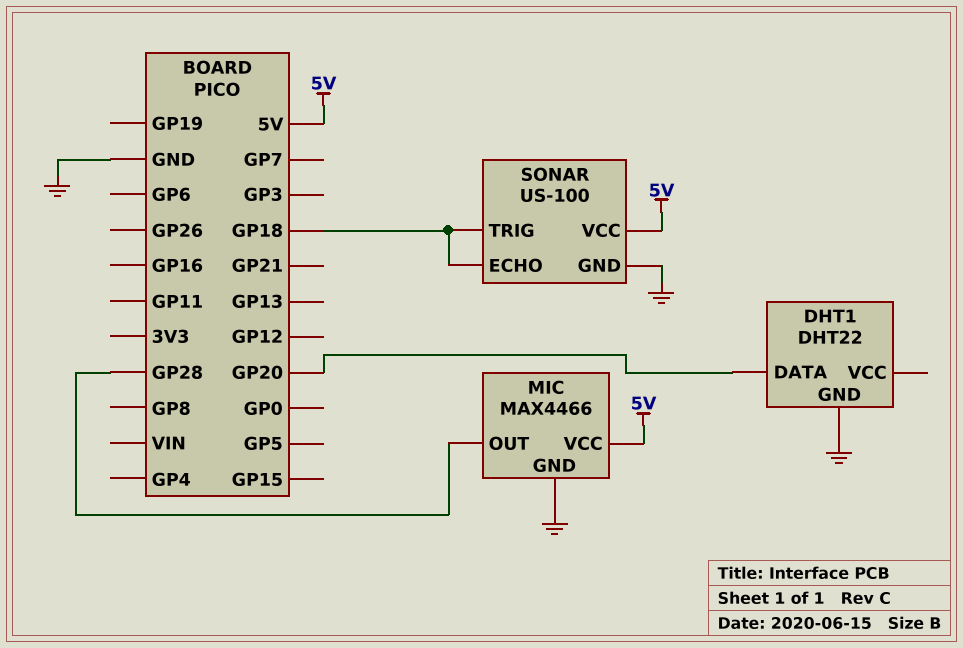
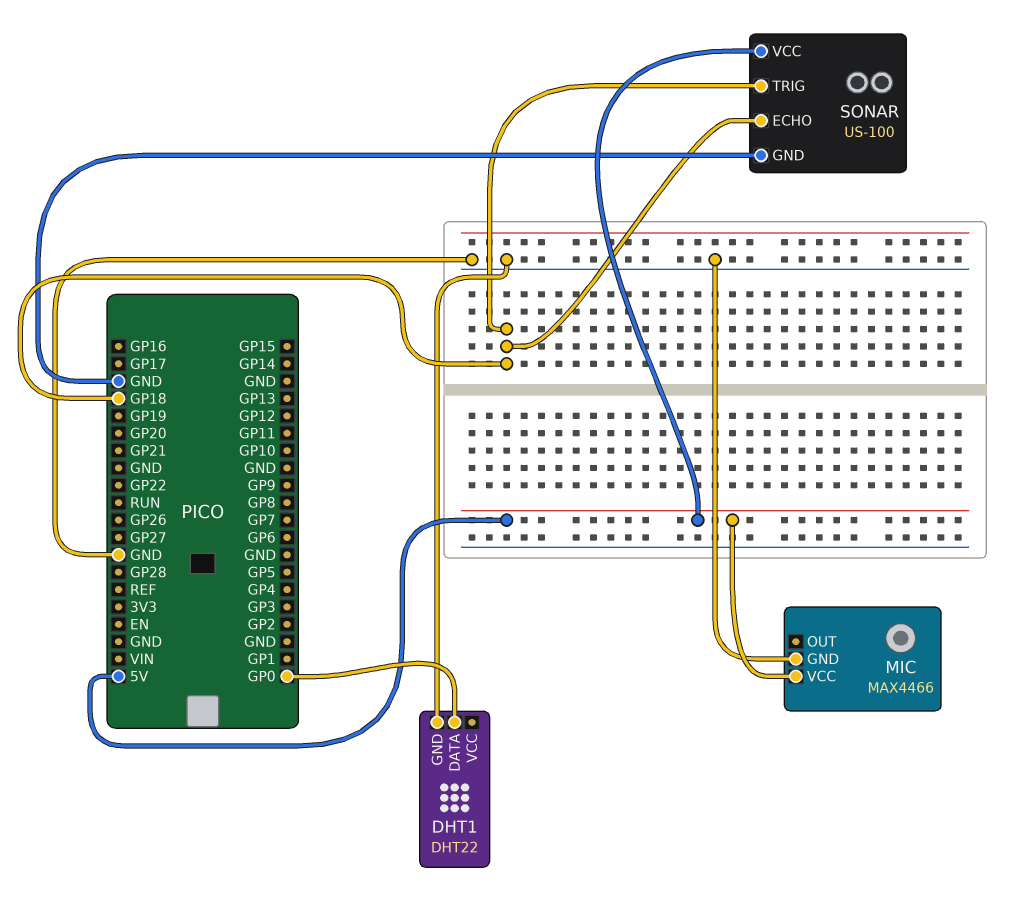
DHT1 pin DATA: GP20 -> GP0
MIC pin OUT: GP28 -> none

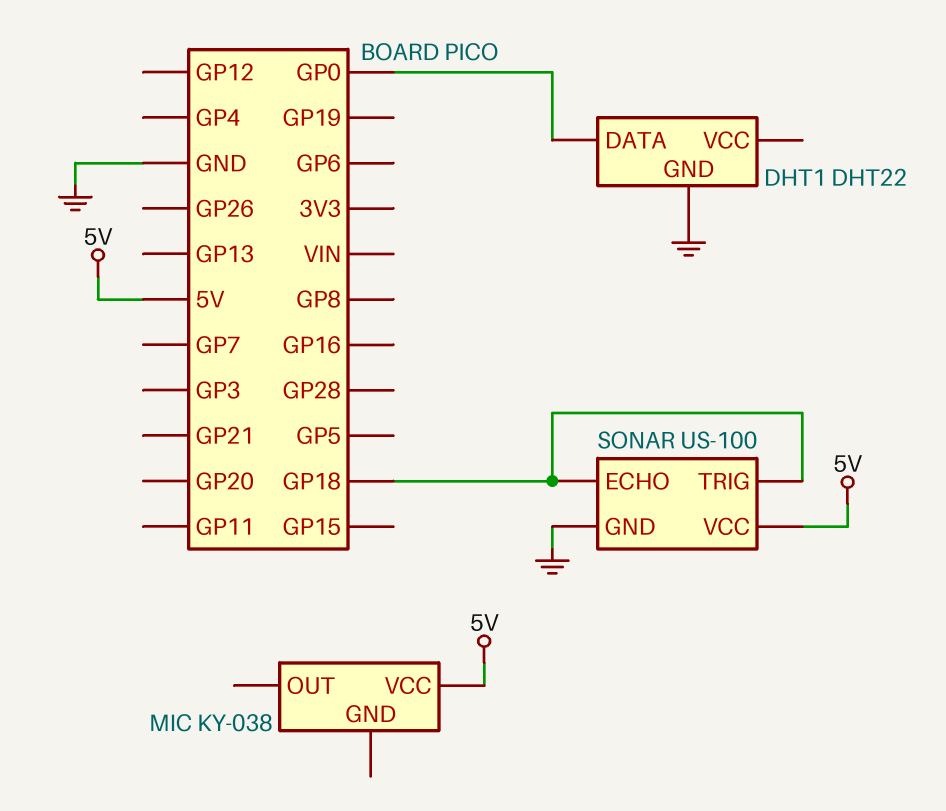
MIC: MAX4466 -> KY-038
MIC pin GND: GND -> none

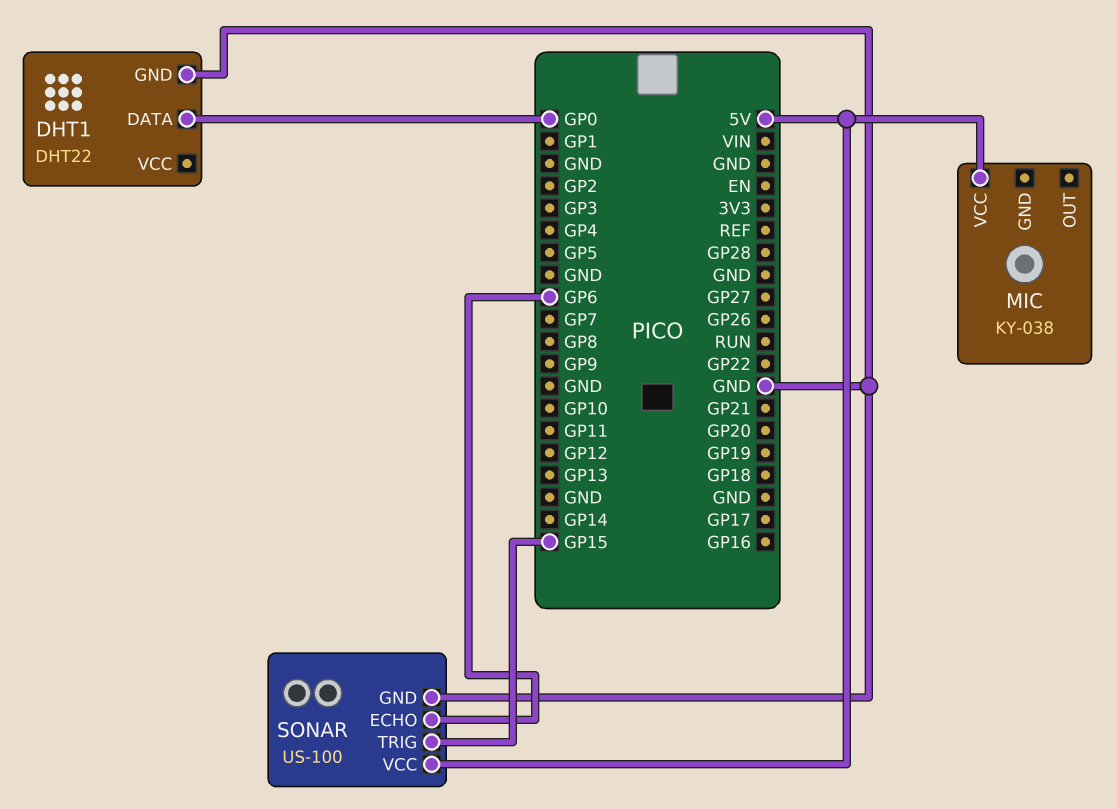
SONAR pin ECHO: GP18 -> GP6
SONAR pin TRIG: GP18 -> GP15

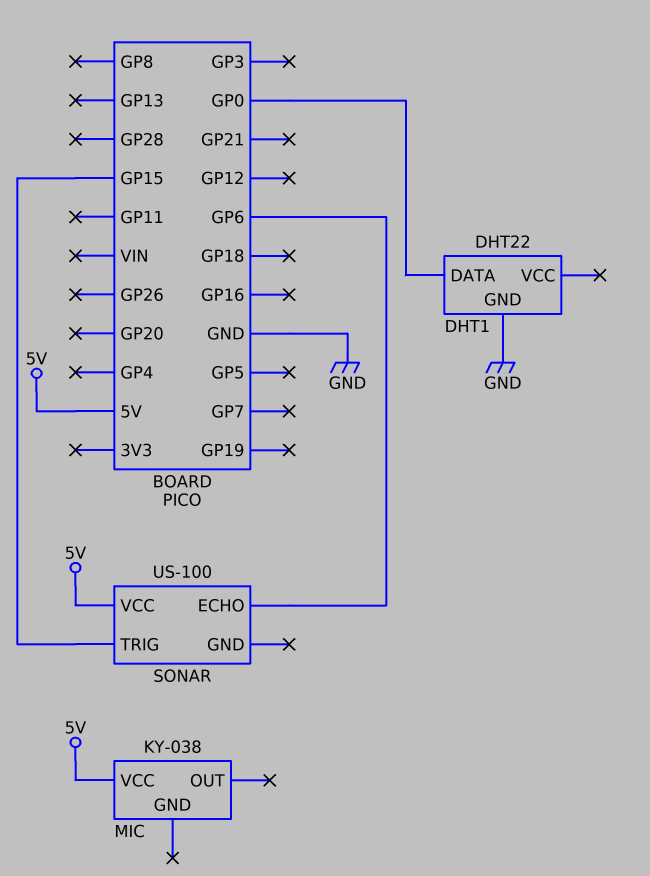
SONAR pin GND: GND -> none

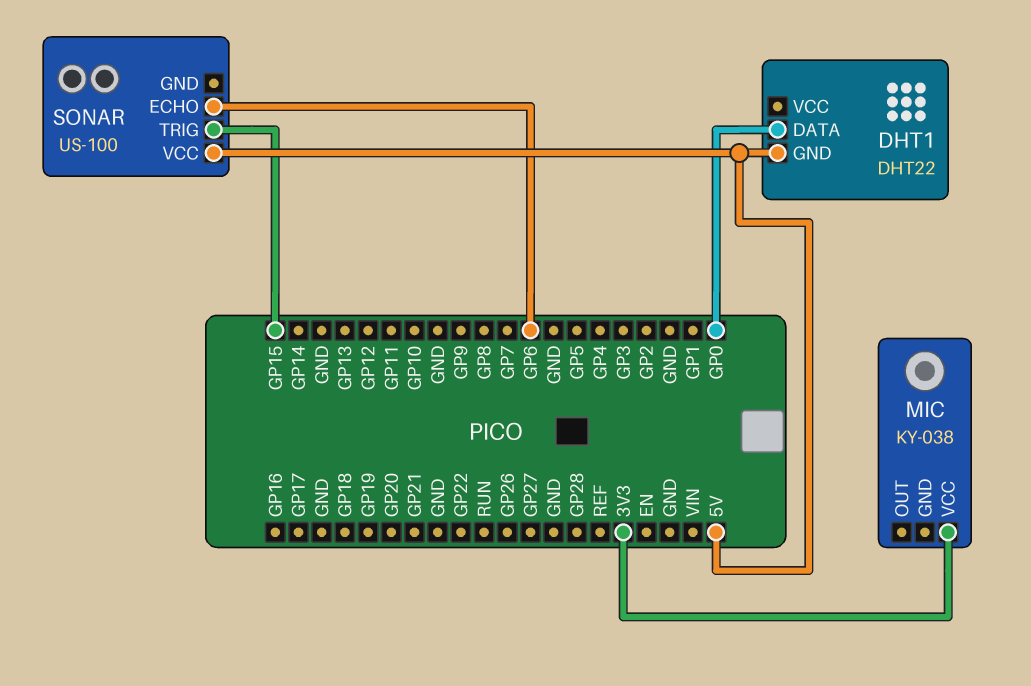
DHT1 pin GND: GND -> 5V
MIC pin VCC: 5V -> 3V3

